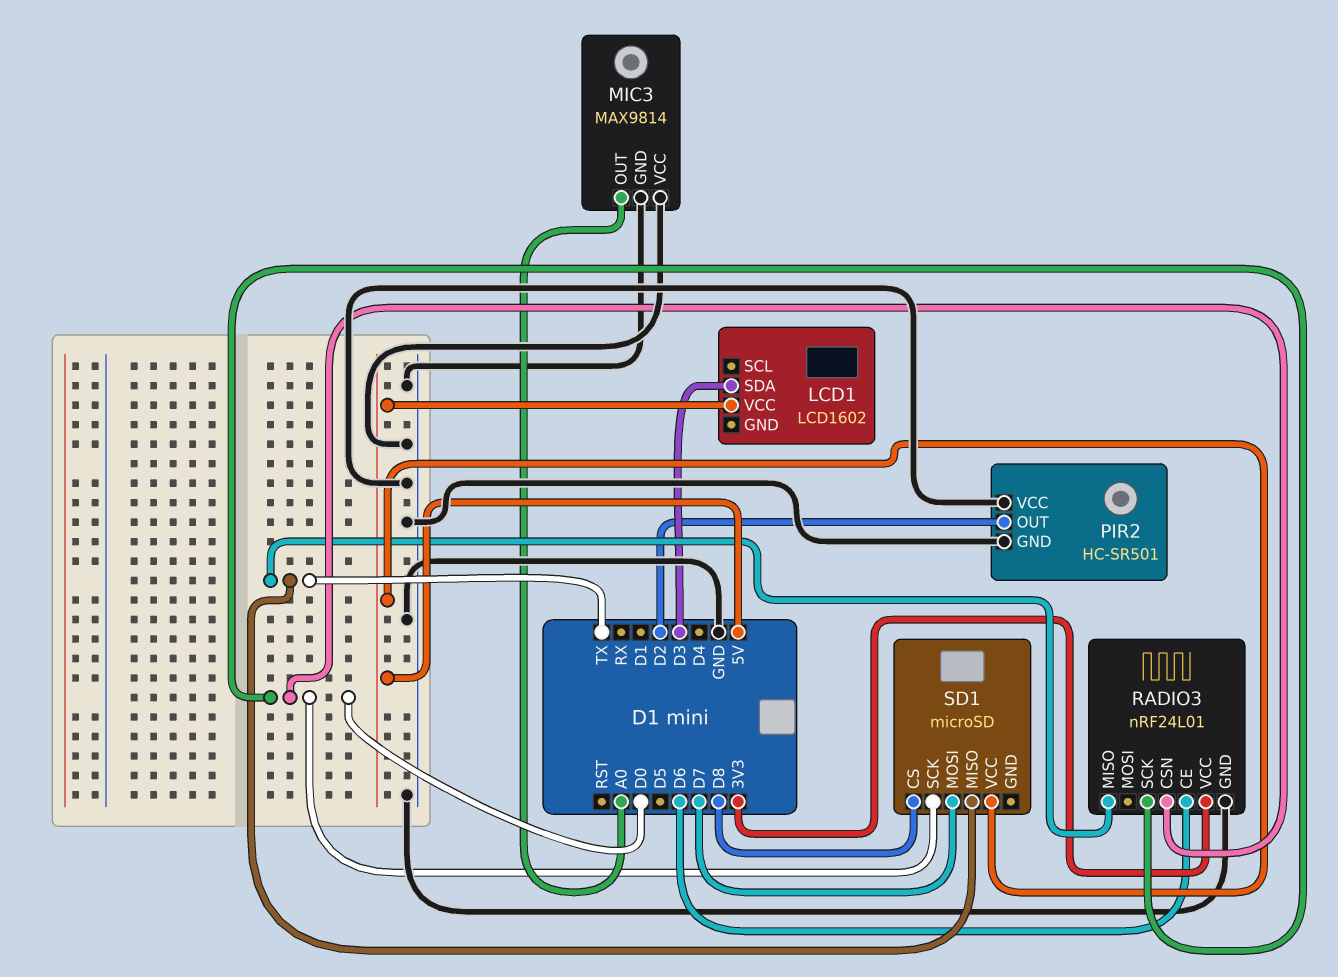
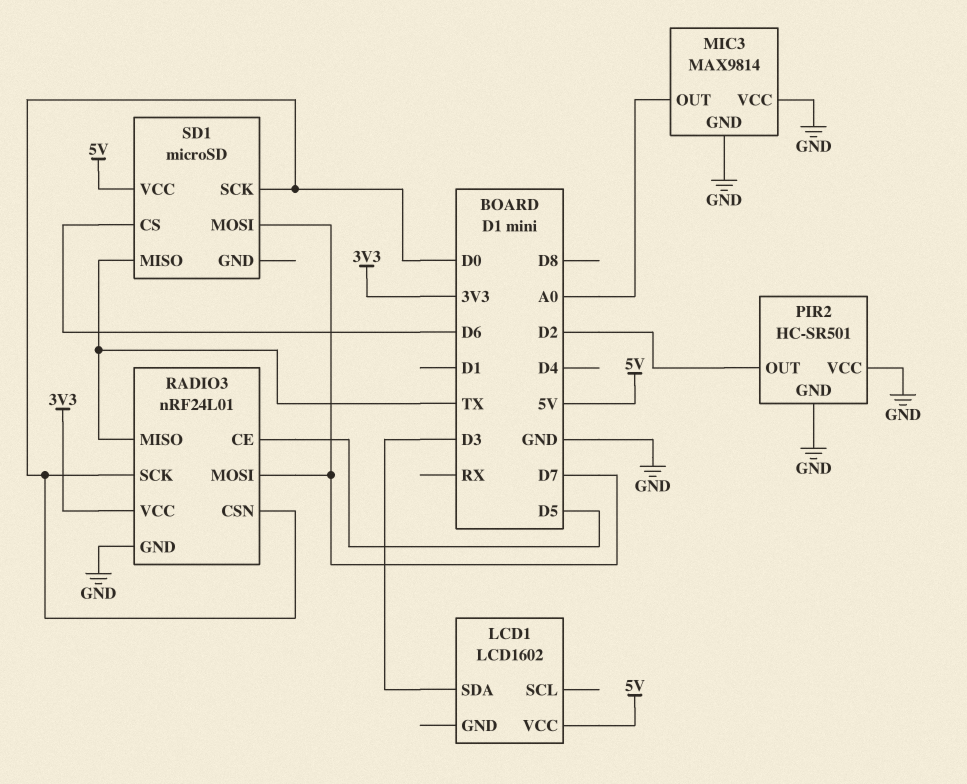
RADIO3 pin CE: D6 -> D5
RADIO3 pin MOSI: none -> D7
SD1 pin CS: D8 -> D6

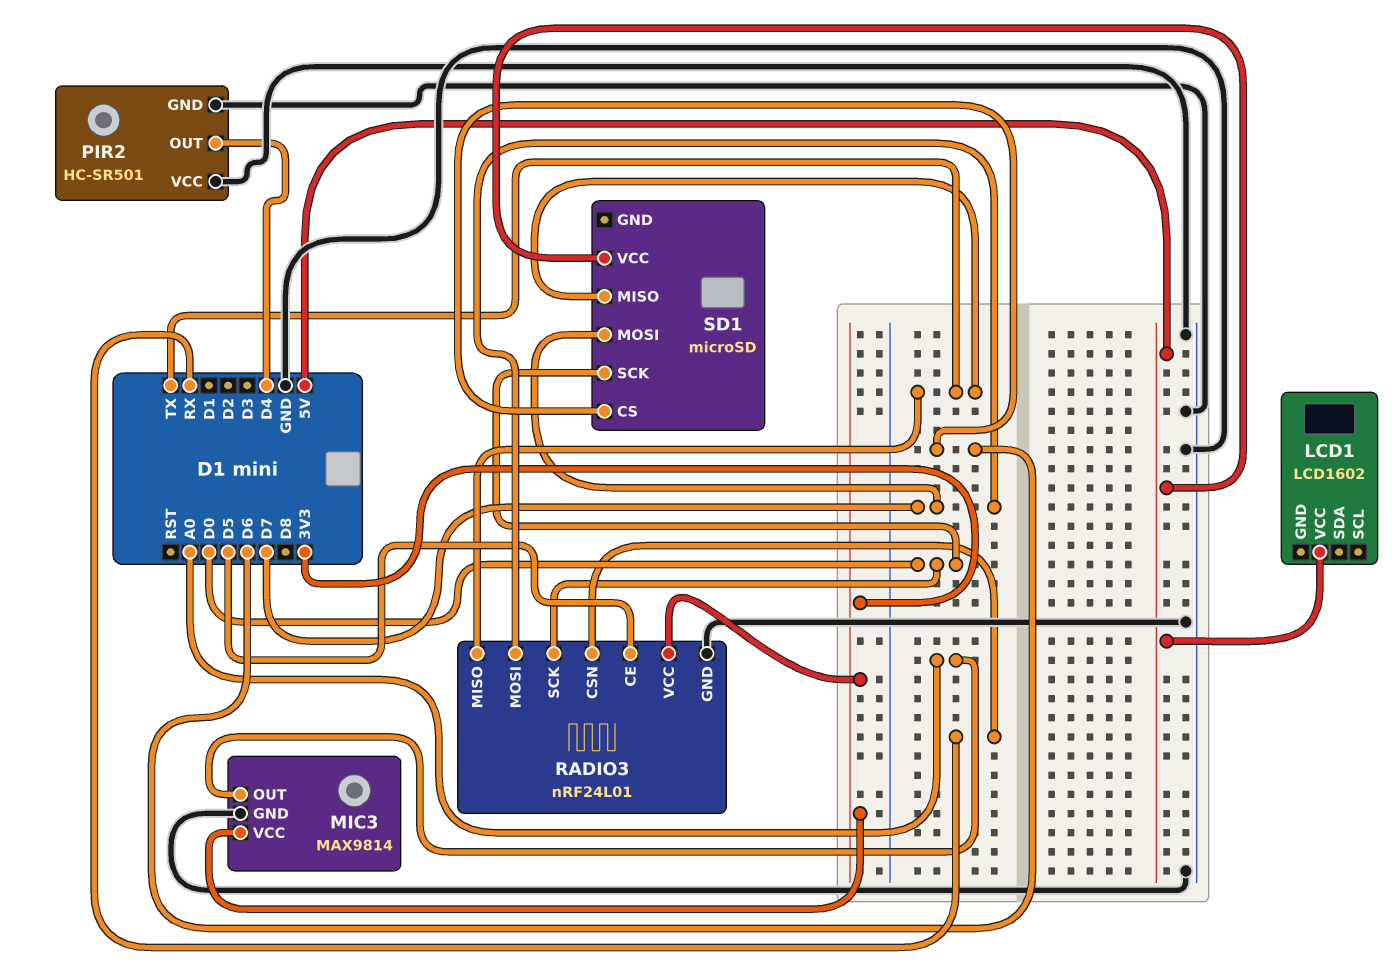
LCD1 pin SDA: D3 -> none
MIC3 pin VCC: GND -> 3V3
PIR2 pin OUT: D2 -> D4
RADIO3 pin CSN: D0 -> RX

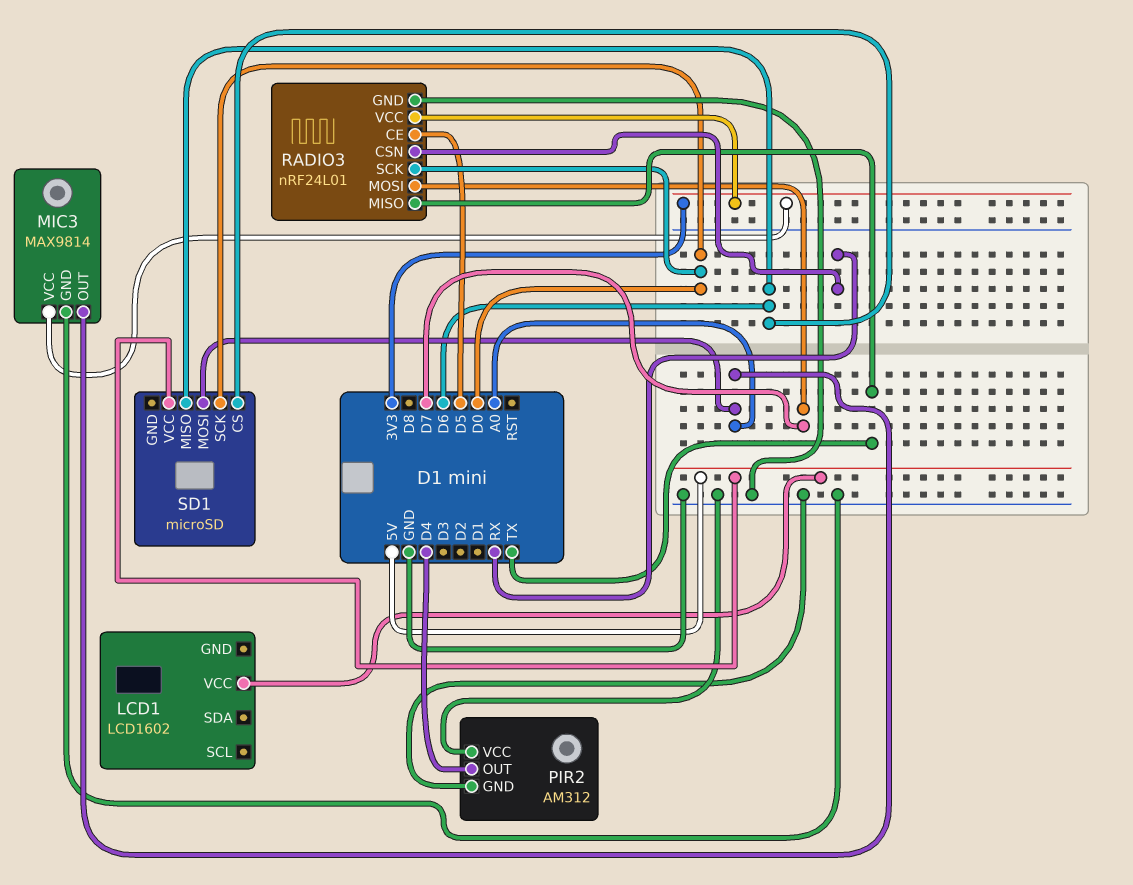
PIR2: HC-SR501 -> AM312
SD1 pin MISO: TX -> D6
SD1 pin MOSI: D7 -> A0

